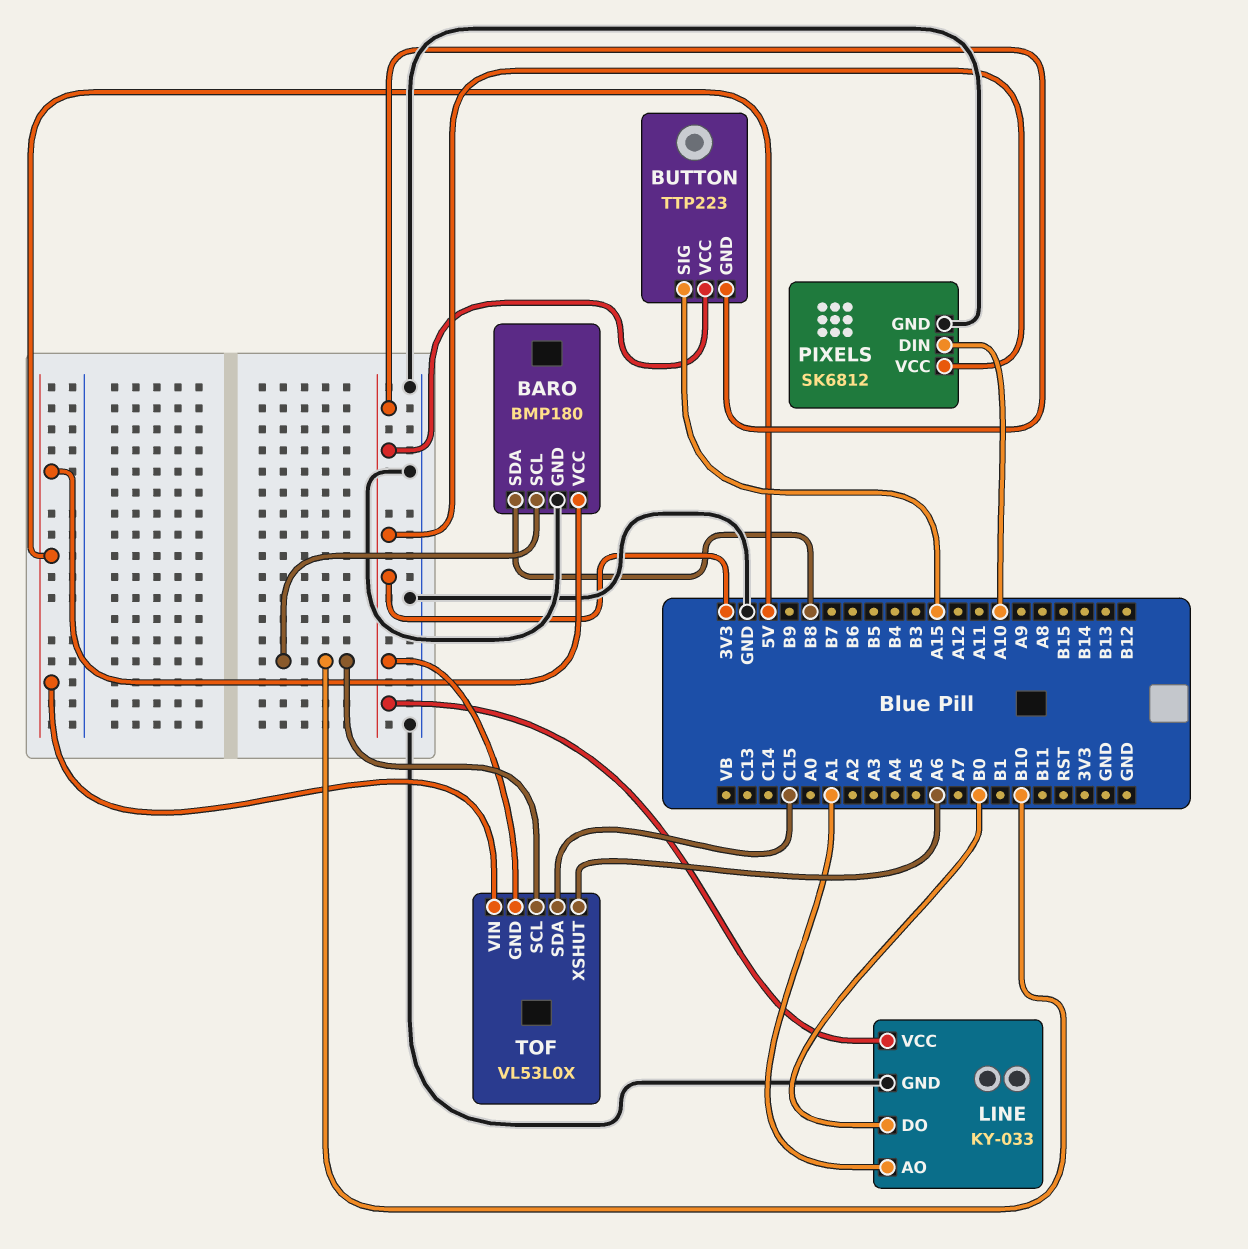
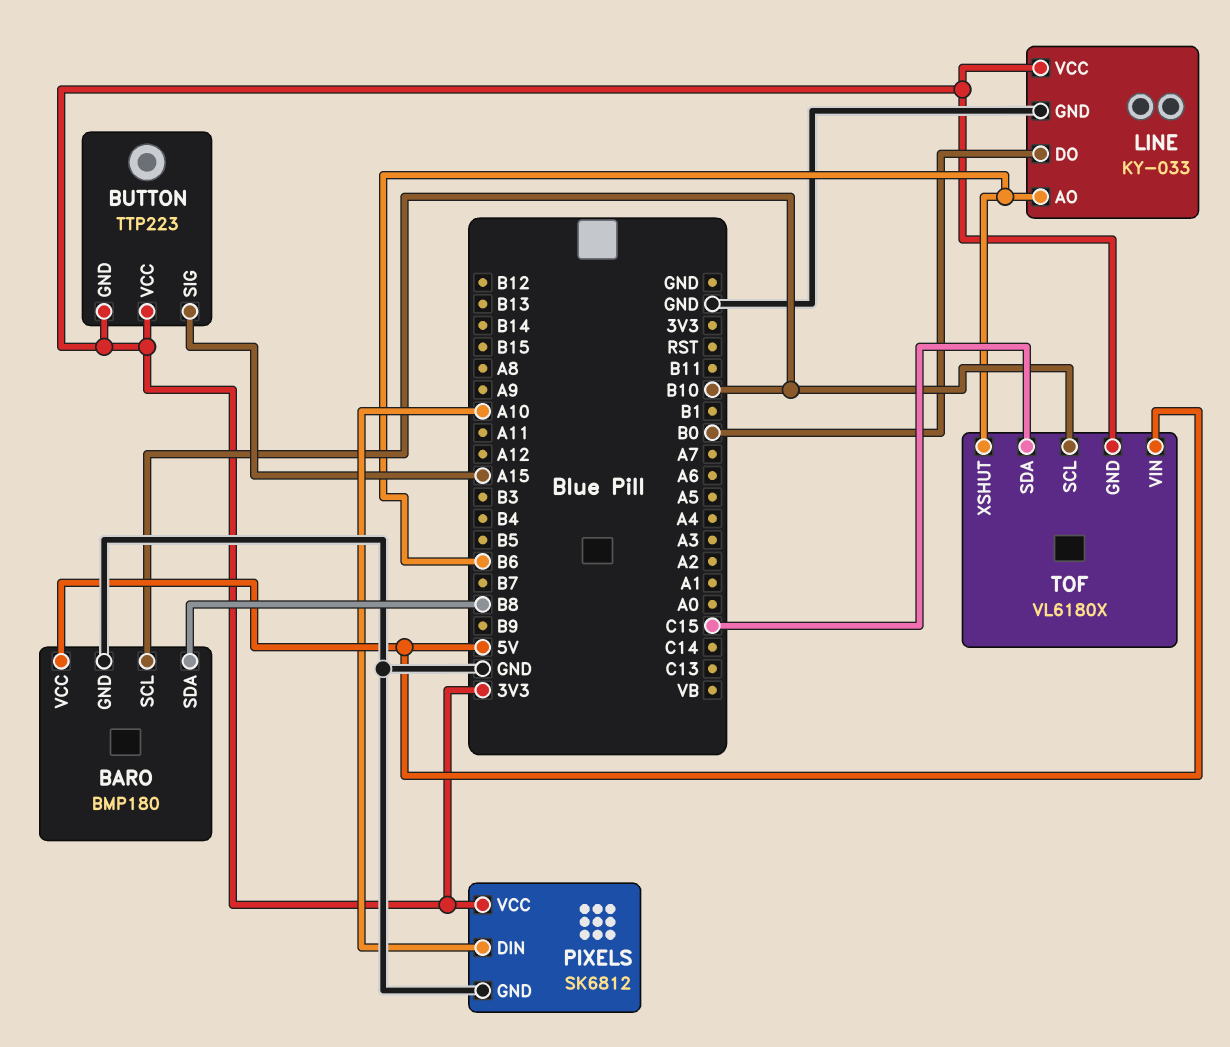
LINE pin AO: A1 -> B6
TOF: VL53L0X -> VL6180X
TOF pin XSHUT: A6 -> B6

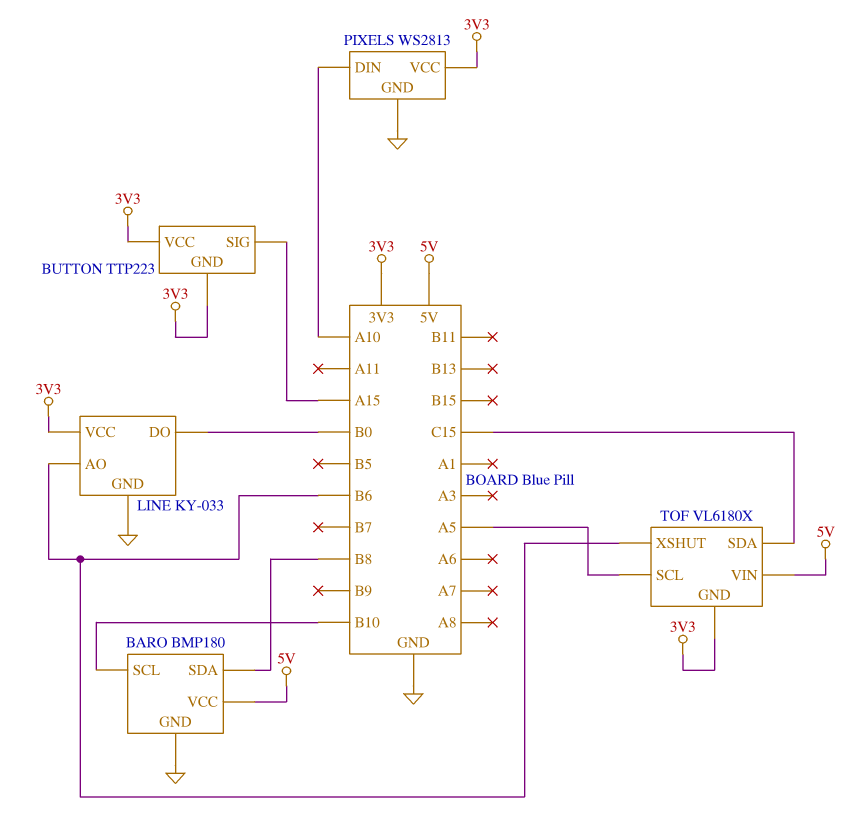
PIXELS: SK6812 -> WS2813
TOF pin SCL: B10 -> A5

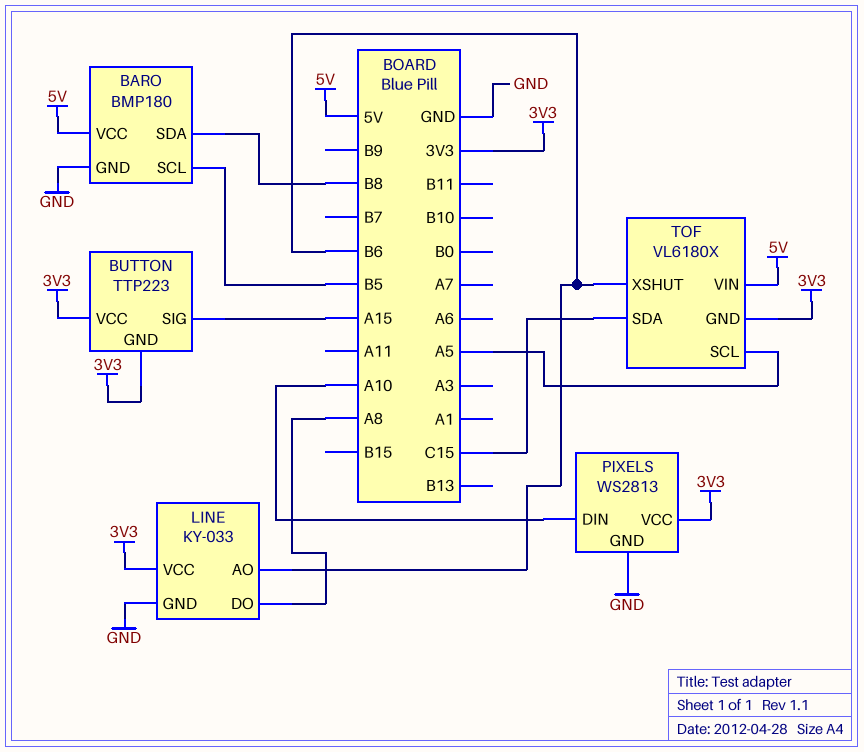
BARO pin SCL: B10 -> B5
LINE pin DO: B0 -> A8

